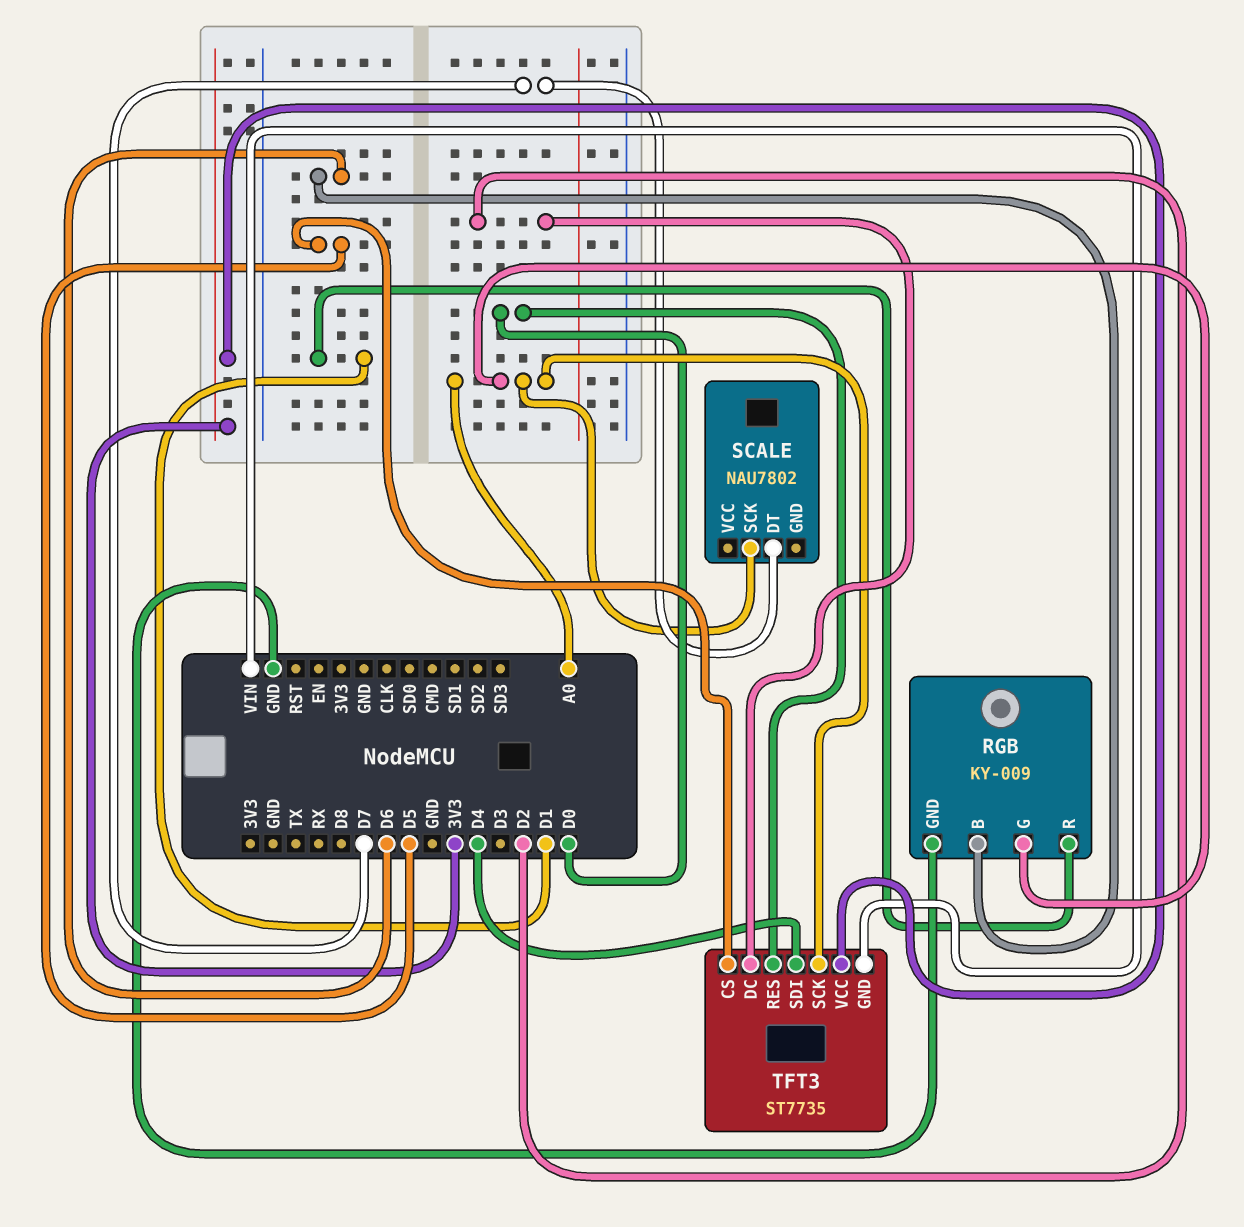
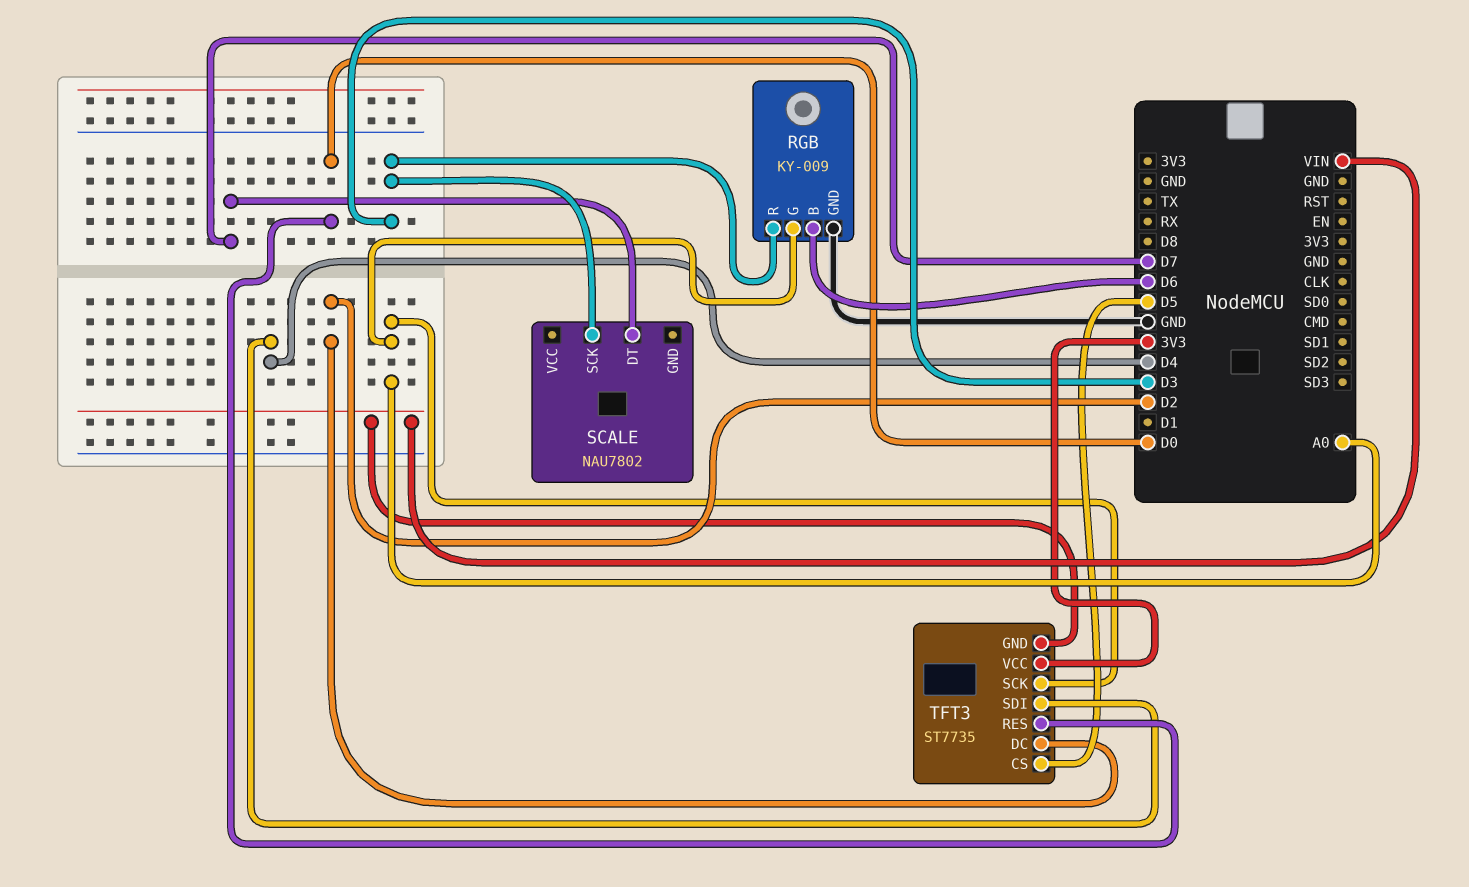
RGB pin R: D1 -> D3
SCALE pin SCK: A0 -> D3

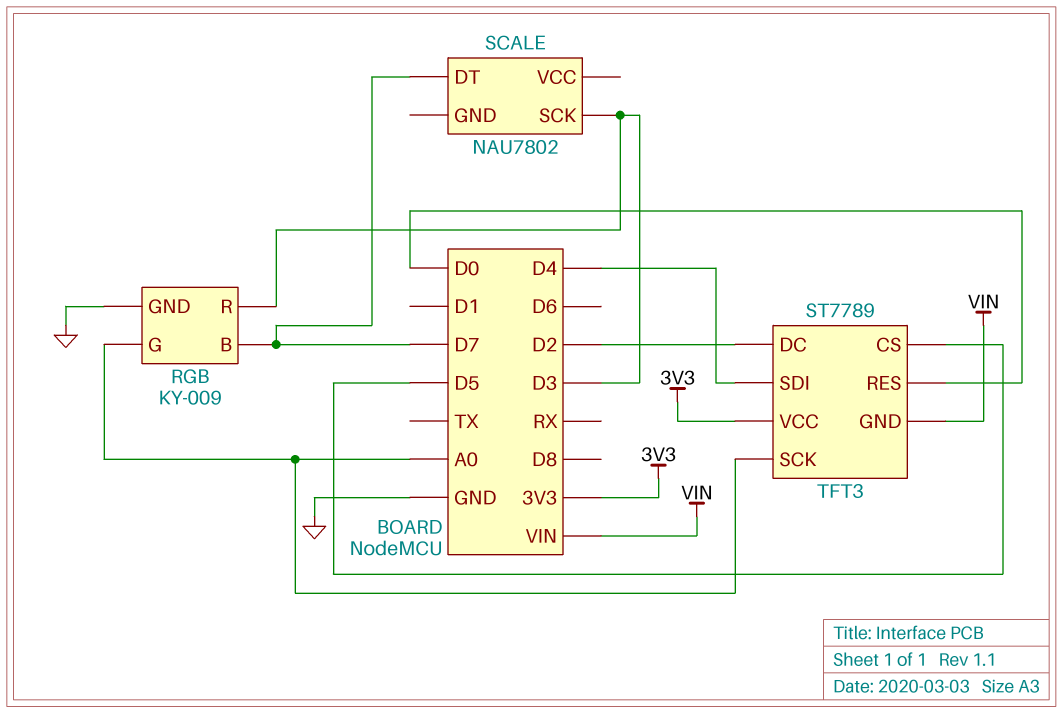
RGB pin B: D6 -> D7
TFT3: ST7735 -> ST7789

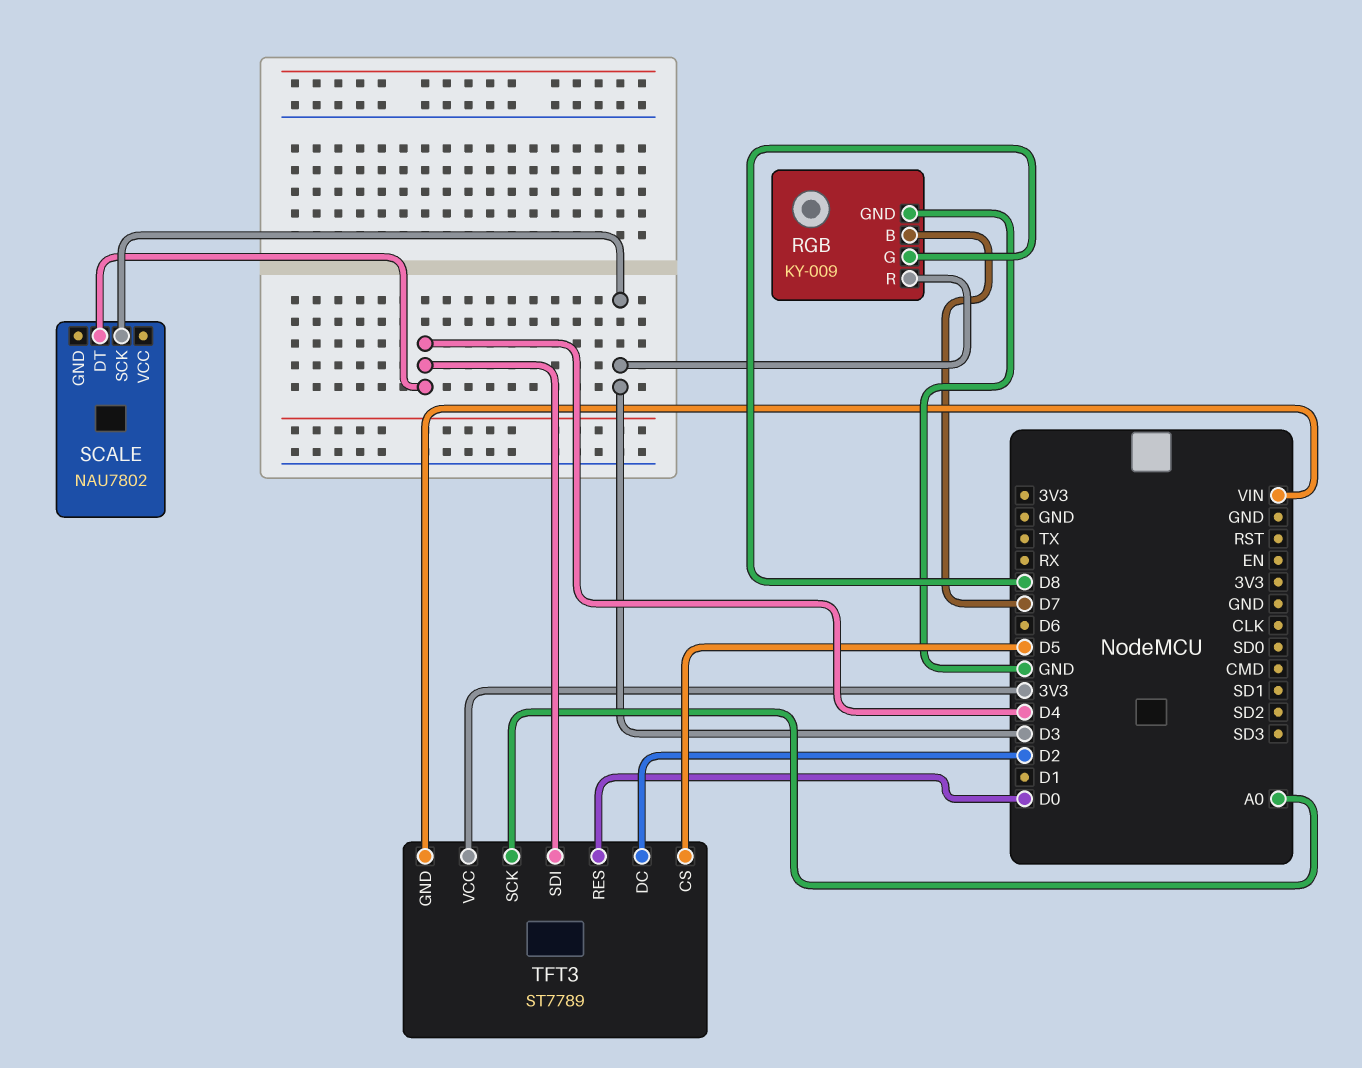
RGB pin G: A0 -> D8
SCALE pin DT: D7 -> D4

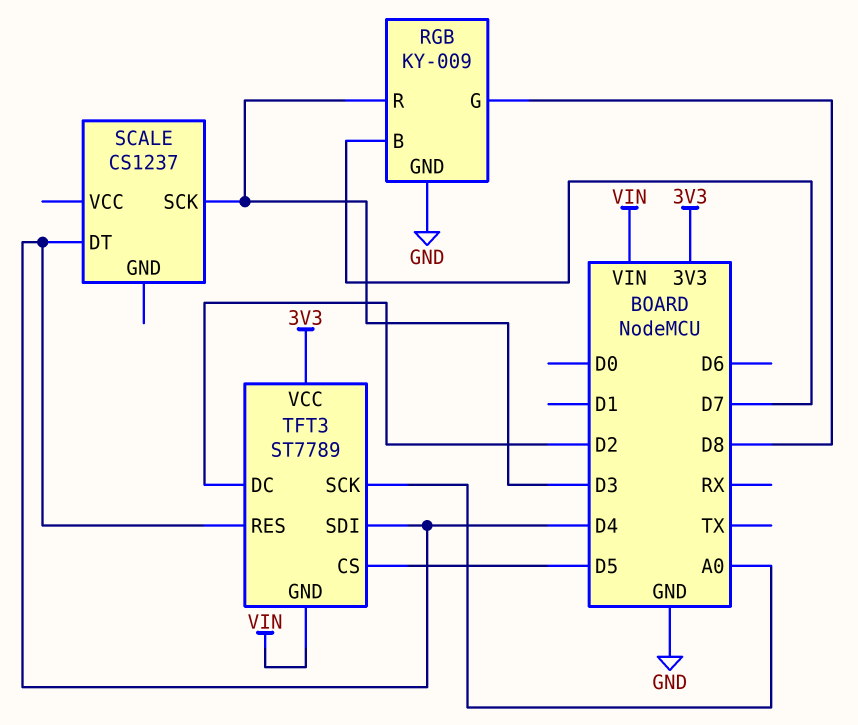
SCALE: NAU7802 -> CS1237
TFT3 pin RES: D0 -> D4

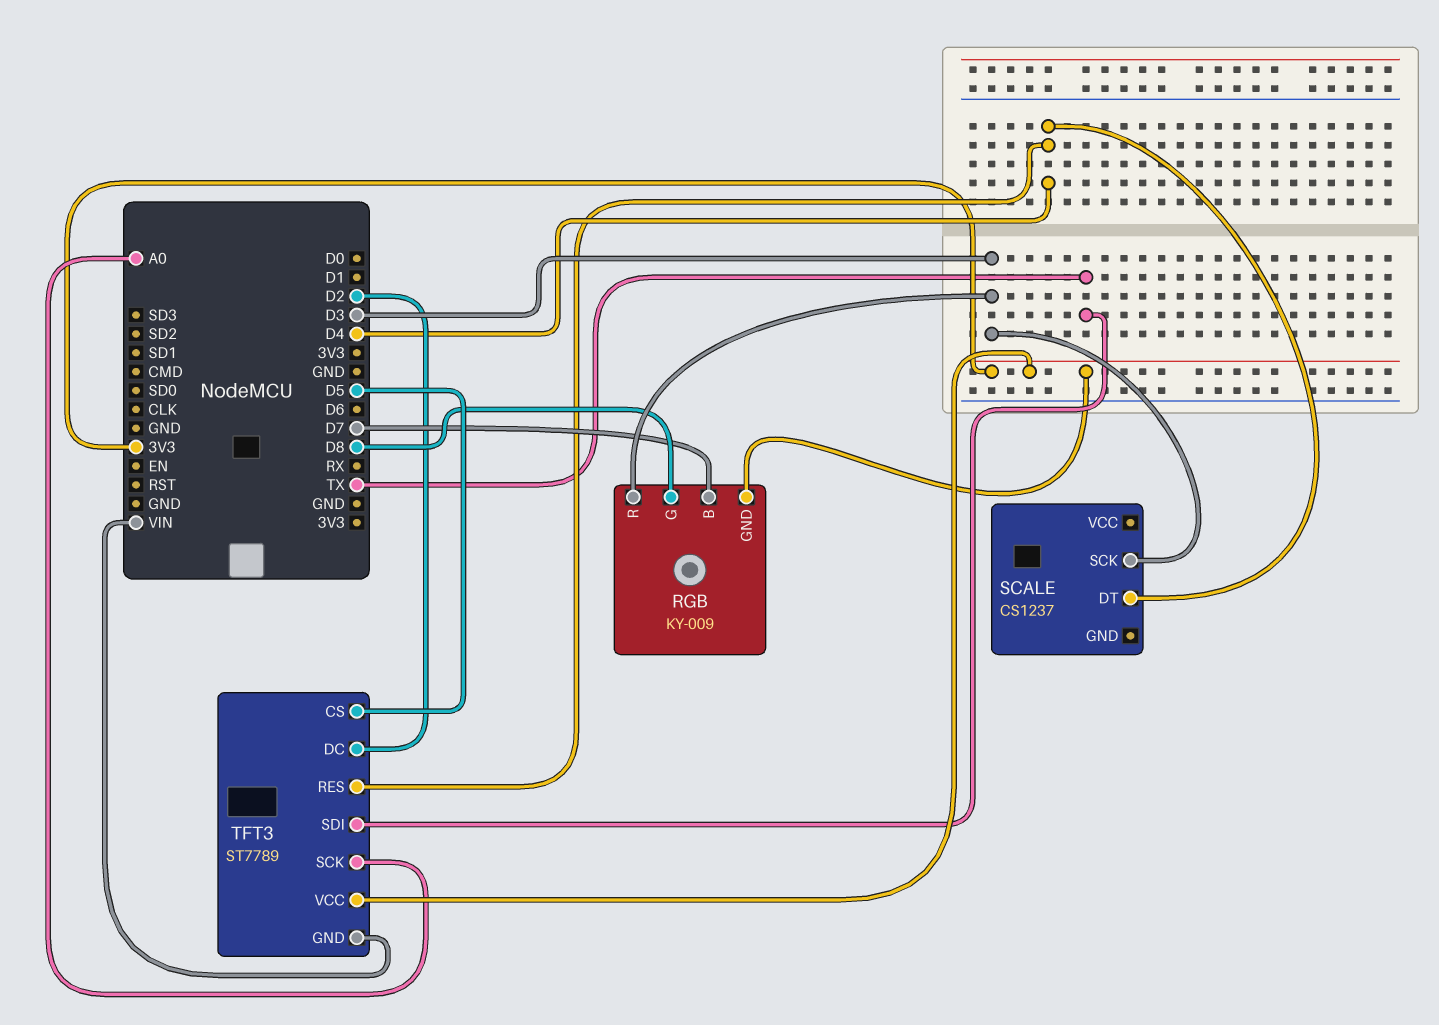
RGB pin GND: GND -> 3V3
TFT3 pin SDI: D4 -> TX

